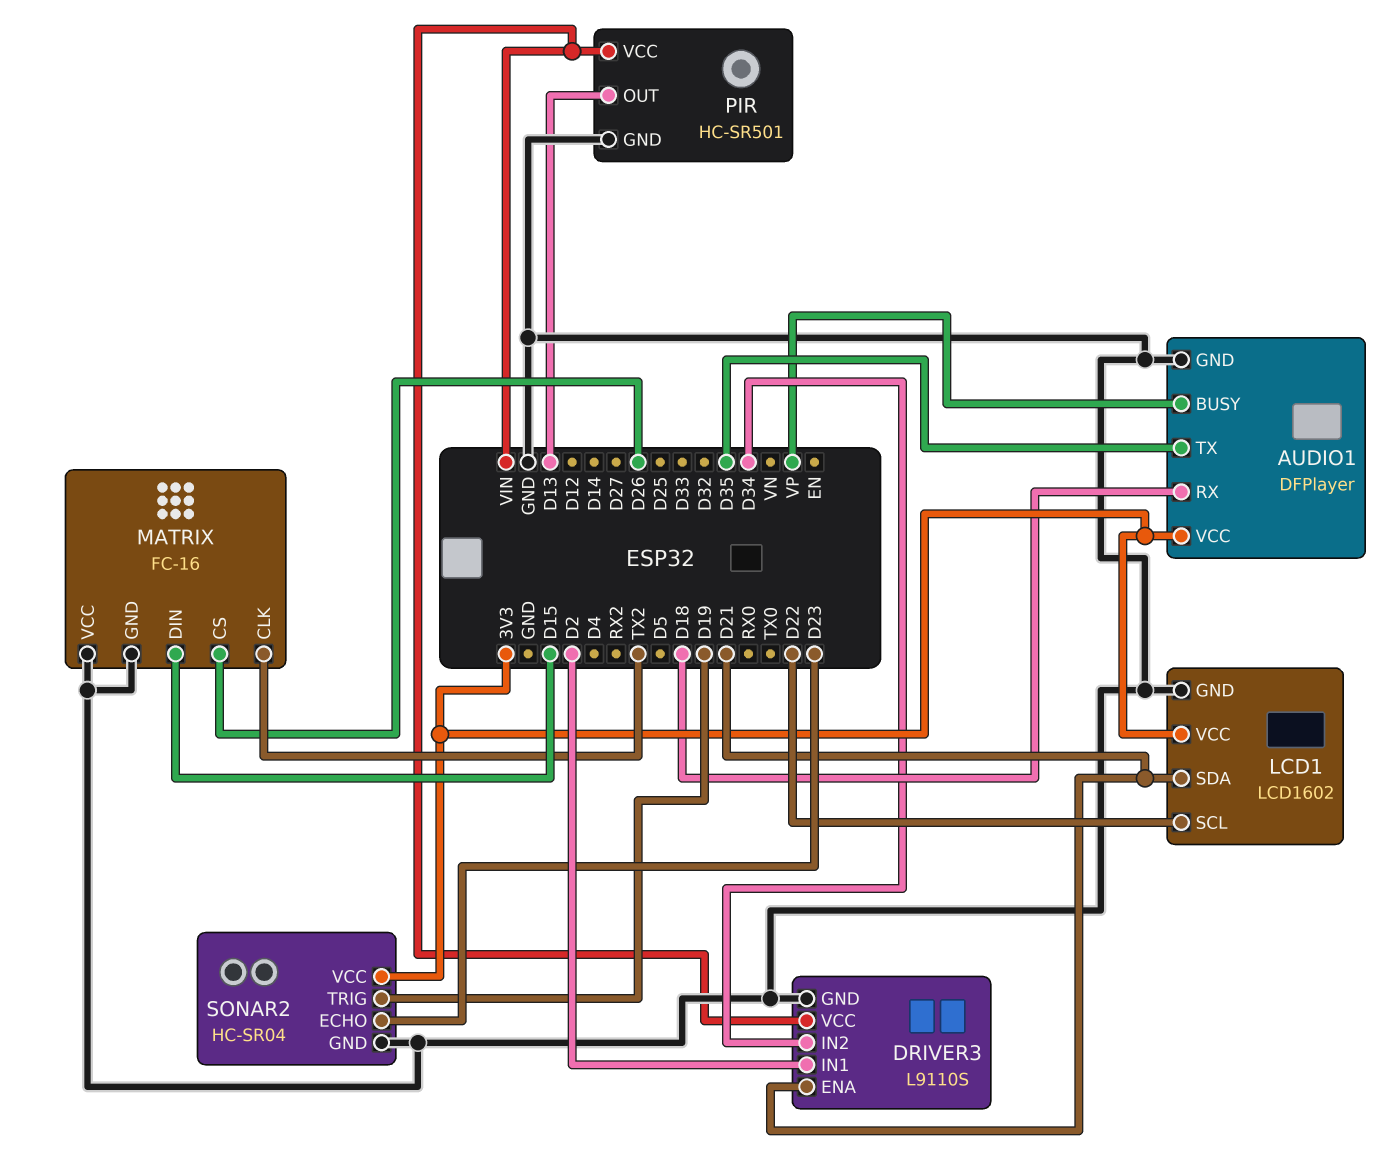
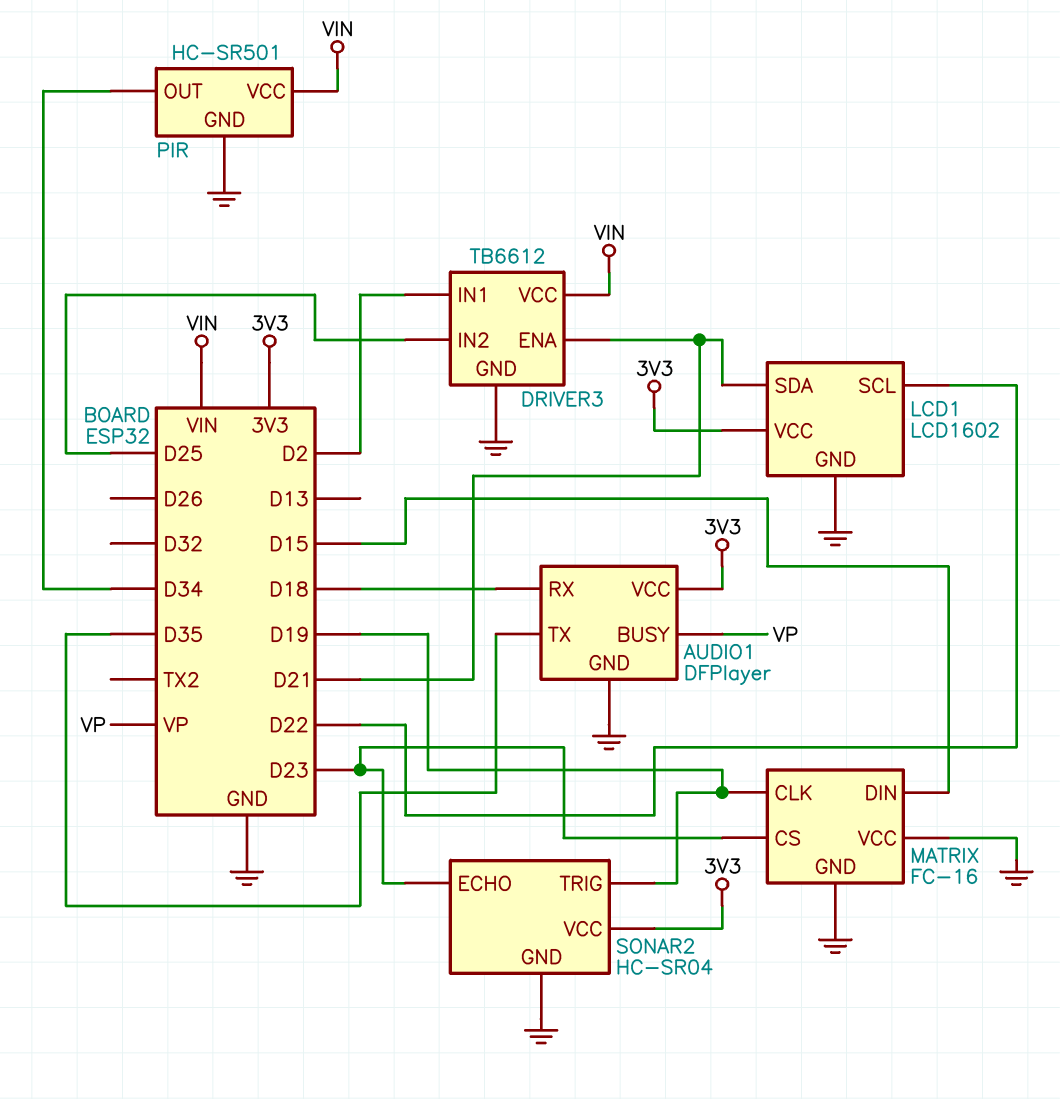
DRIVER3: L9110S -> TB6612
DRIVER3 pin IN2: D34 -> D25
MATRIX pin CLK: TX2 -> D19
MATRIX pin CS: D26 -> D23
PIR pin OUT: D13 -> D34

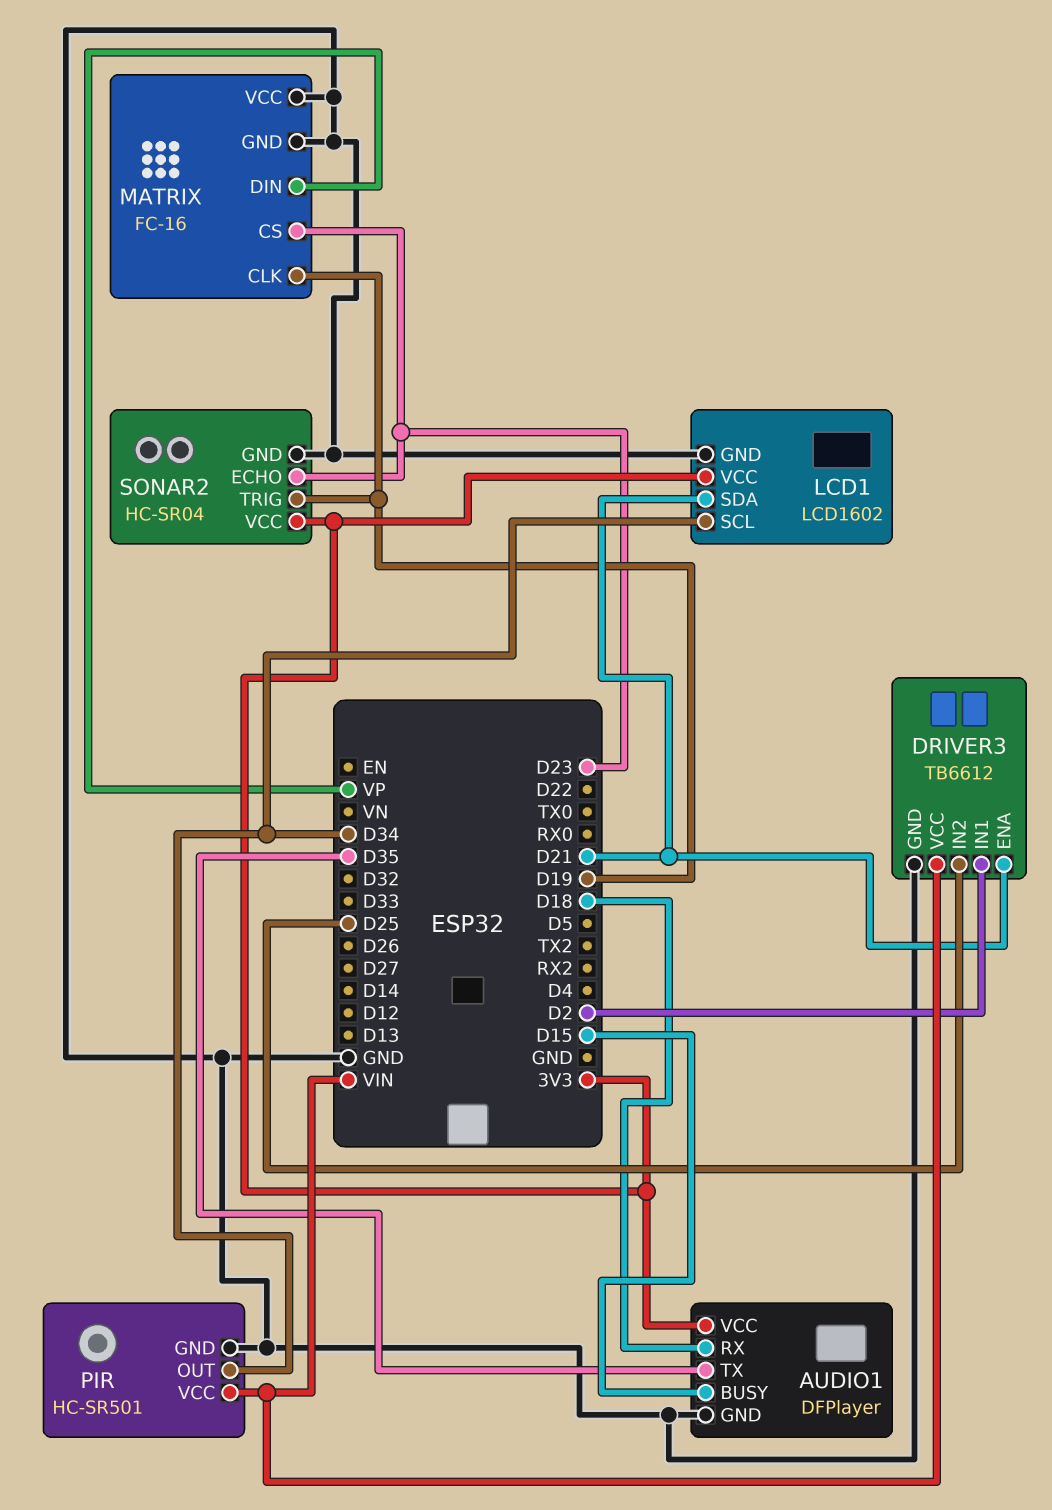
AUDIO1 pin BUSY: VP -> D15
LCD1 pin SCL: D22 -> D34
MATRIX pin DIN: D15 -> VP

